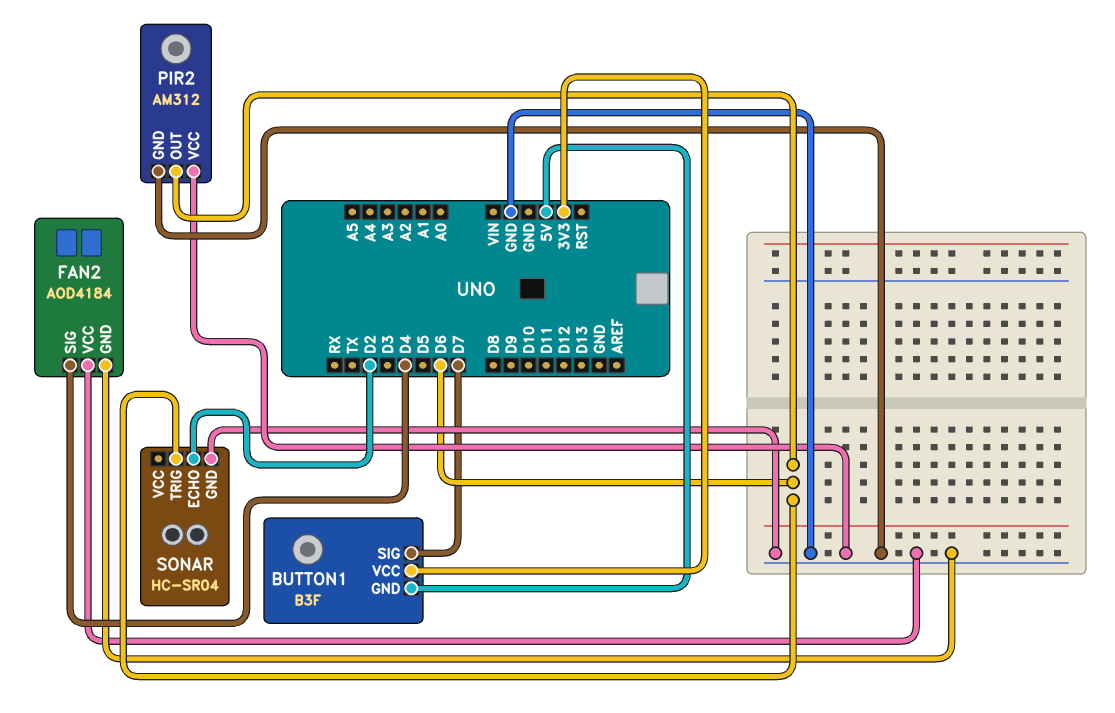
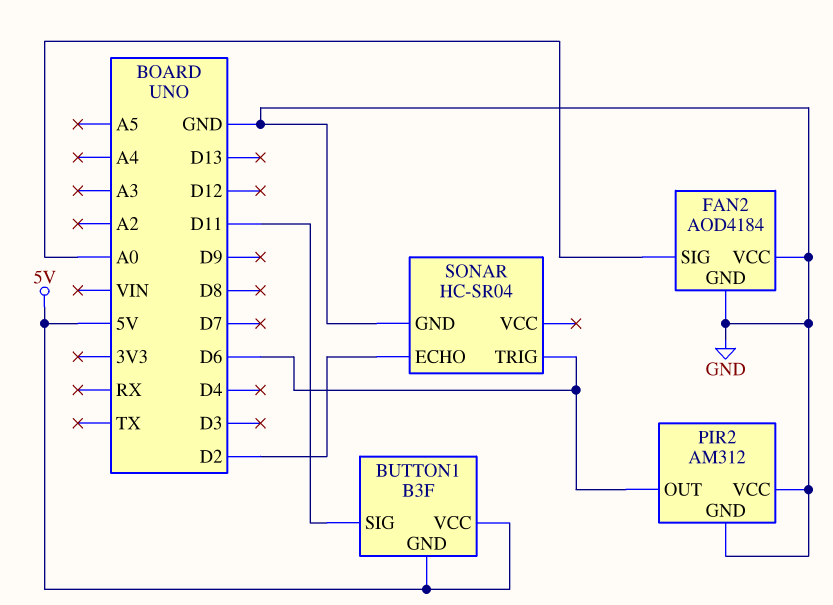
BUTTON1 pin SIG: D7 -> D11
BUTTON1 pin VCC: 3V3 -> 5V
FAN2 pin SIG: D4 -> A0

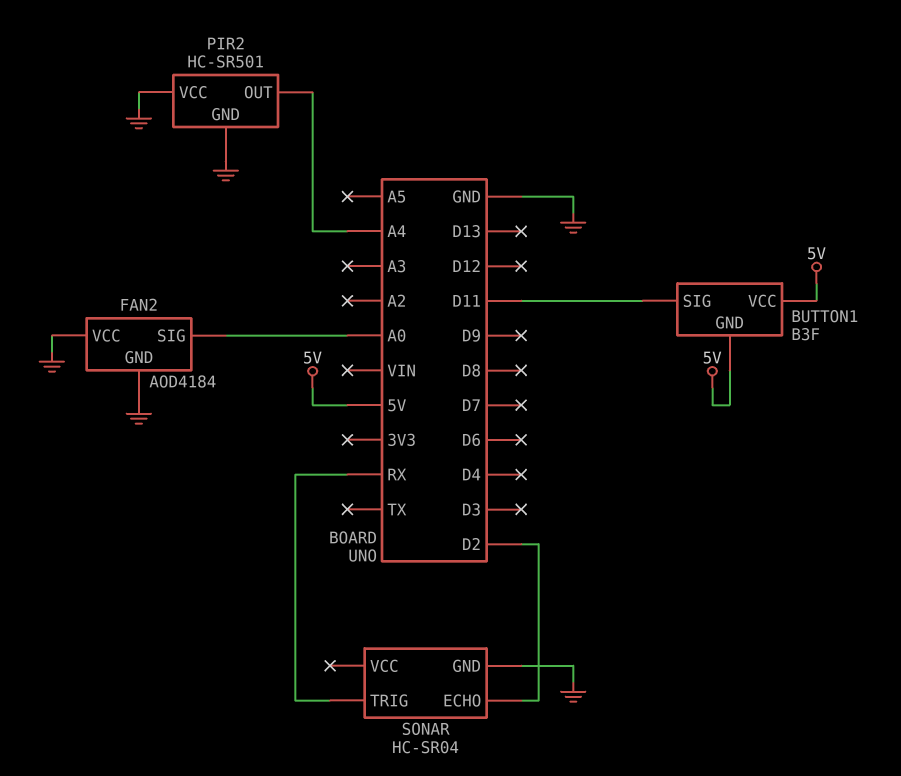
PIR2: AM312 -> HC-SR501
PIR2 pin OUT: D6 -> A4
SONAR pin TRIG: D6 -> RX

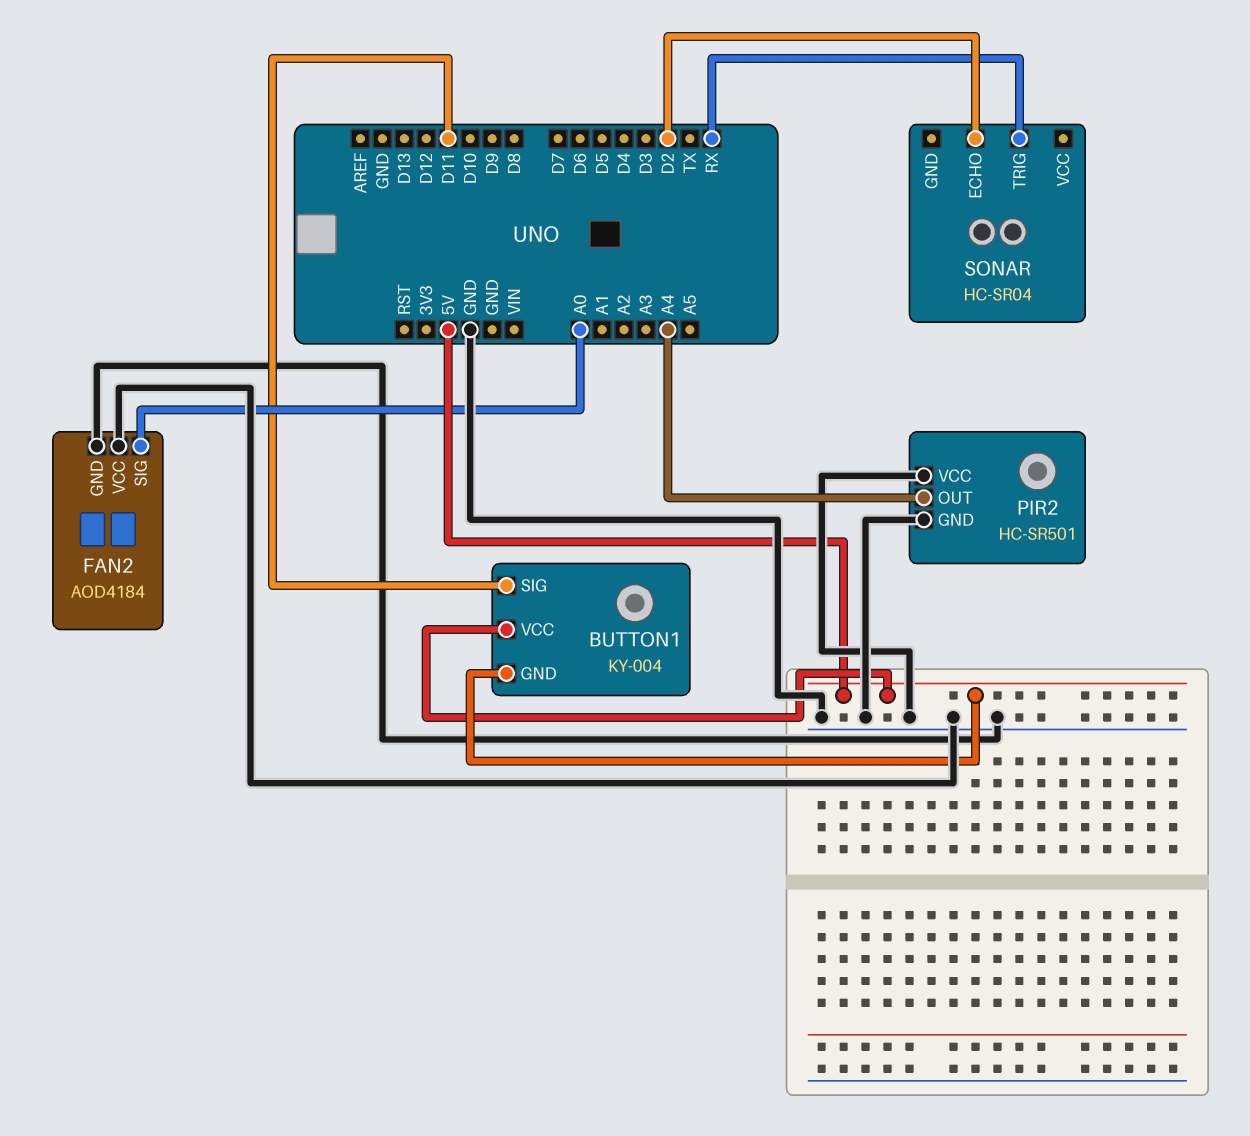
BUTTON1: B3F -> KY-004
SONAR pin GND: GND -> none

